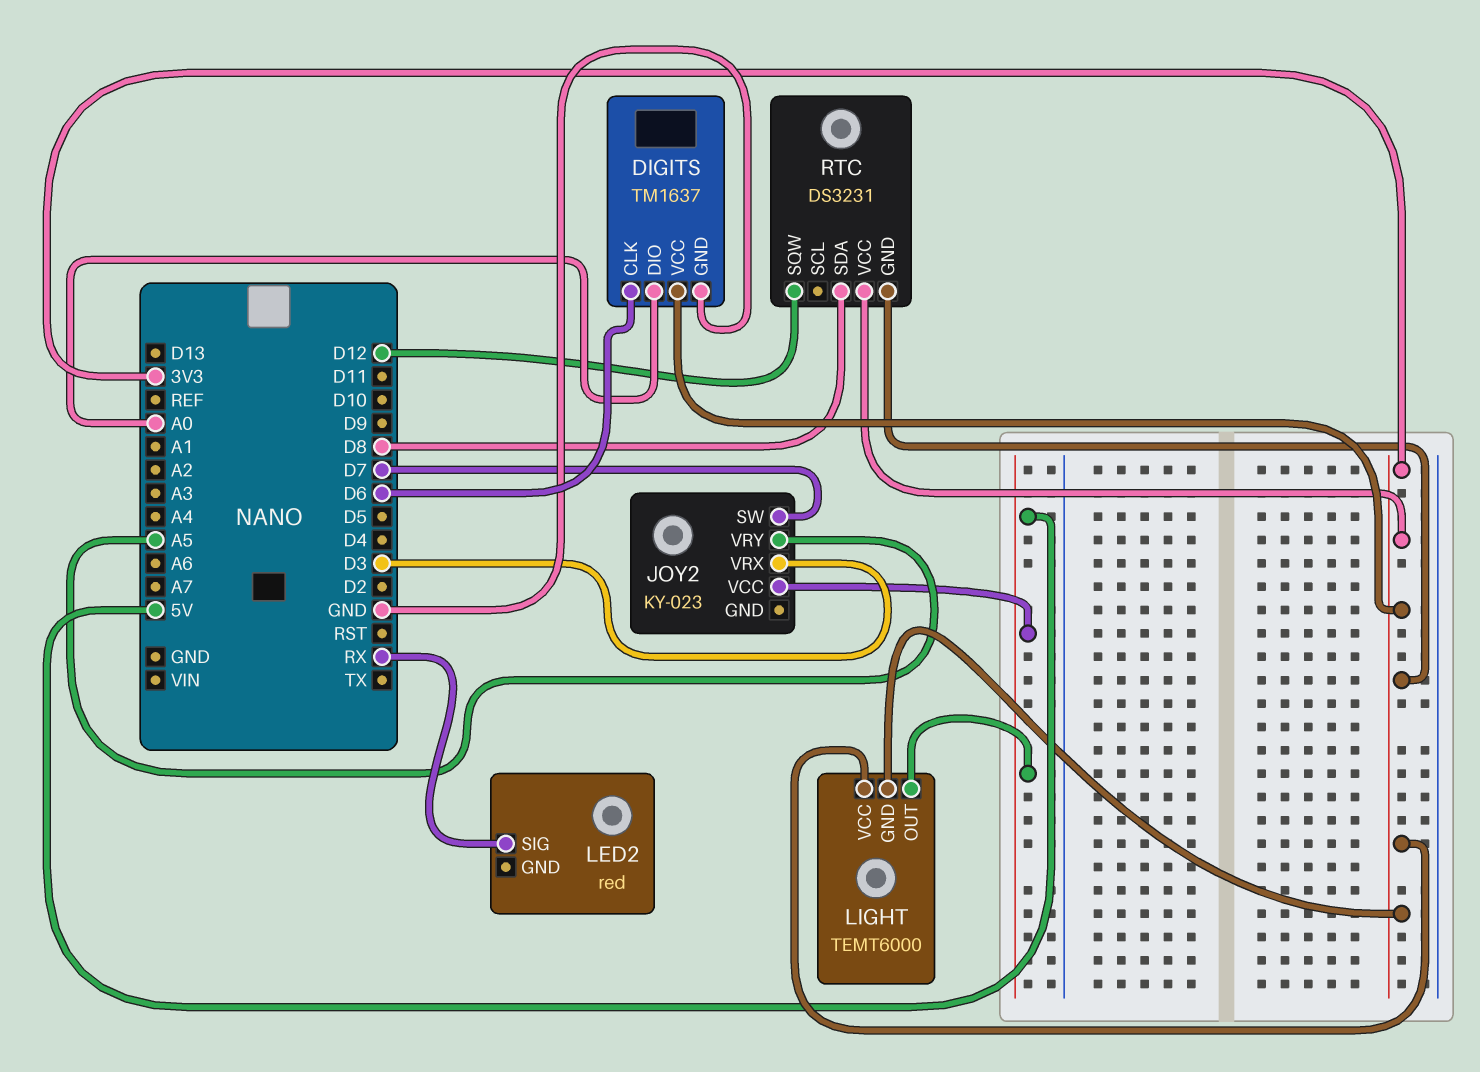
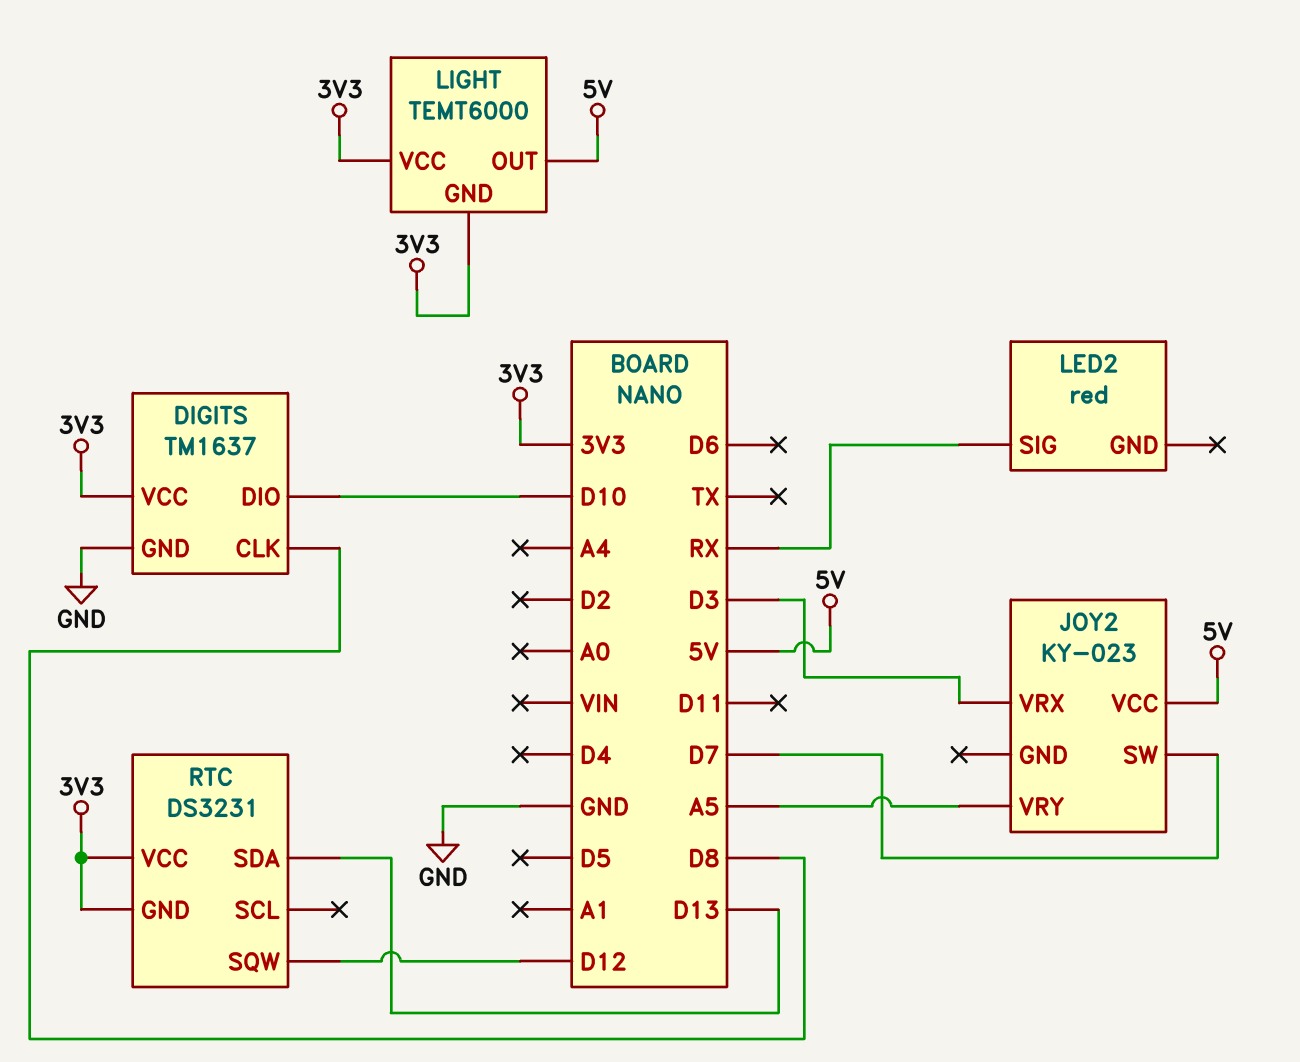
DIGITS pin CLK: D6 -> D8
DIGITS pin DIO: A0 -> D10
RTC pin SDA: D8 -> D13

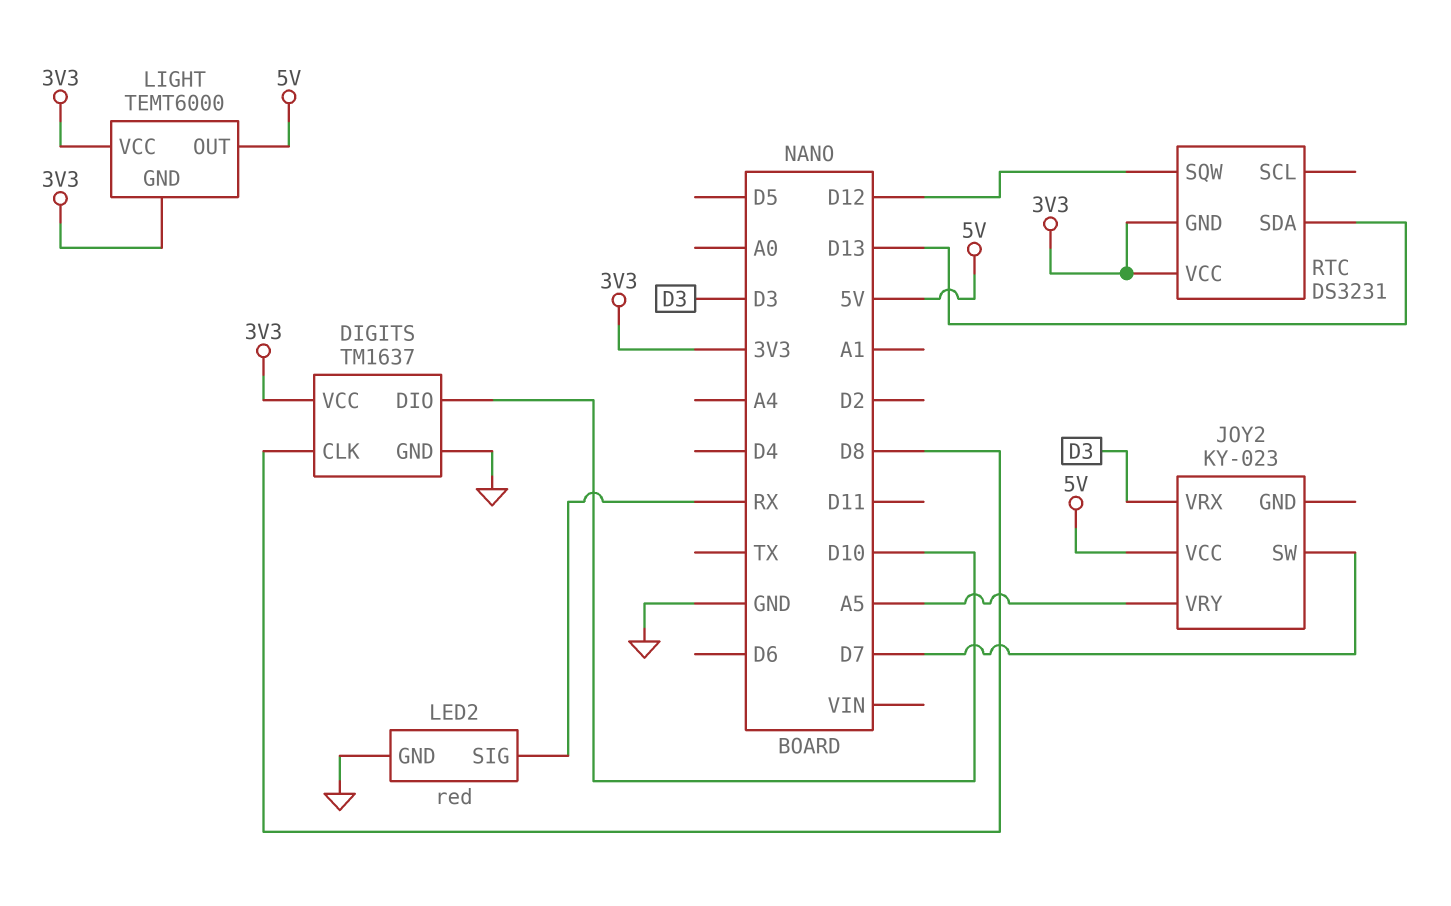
LED2 pin GND: none -> GND

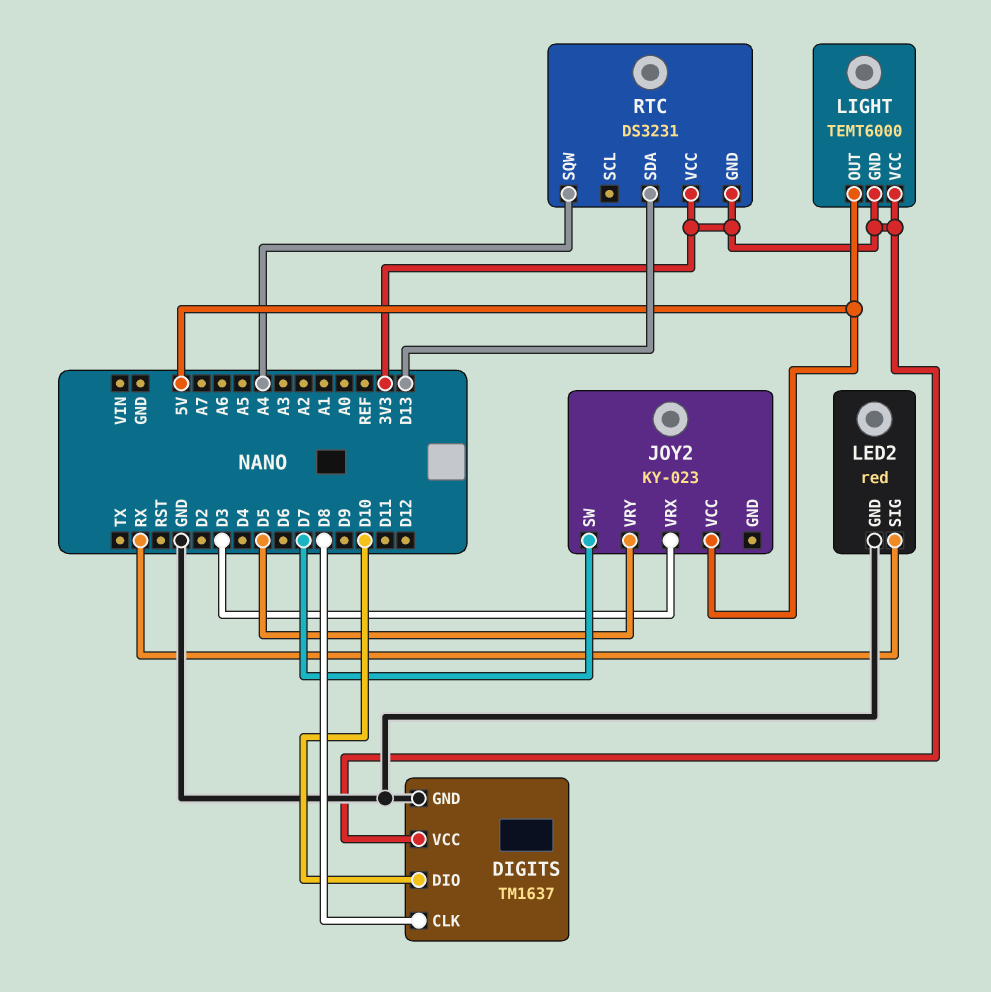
JOY2 pin VRY: A5 -> D5
RTC pin SQW: D12 -> A4

